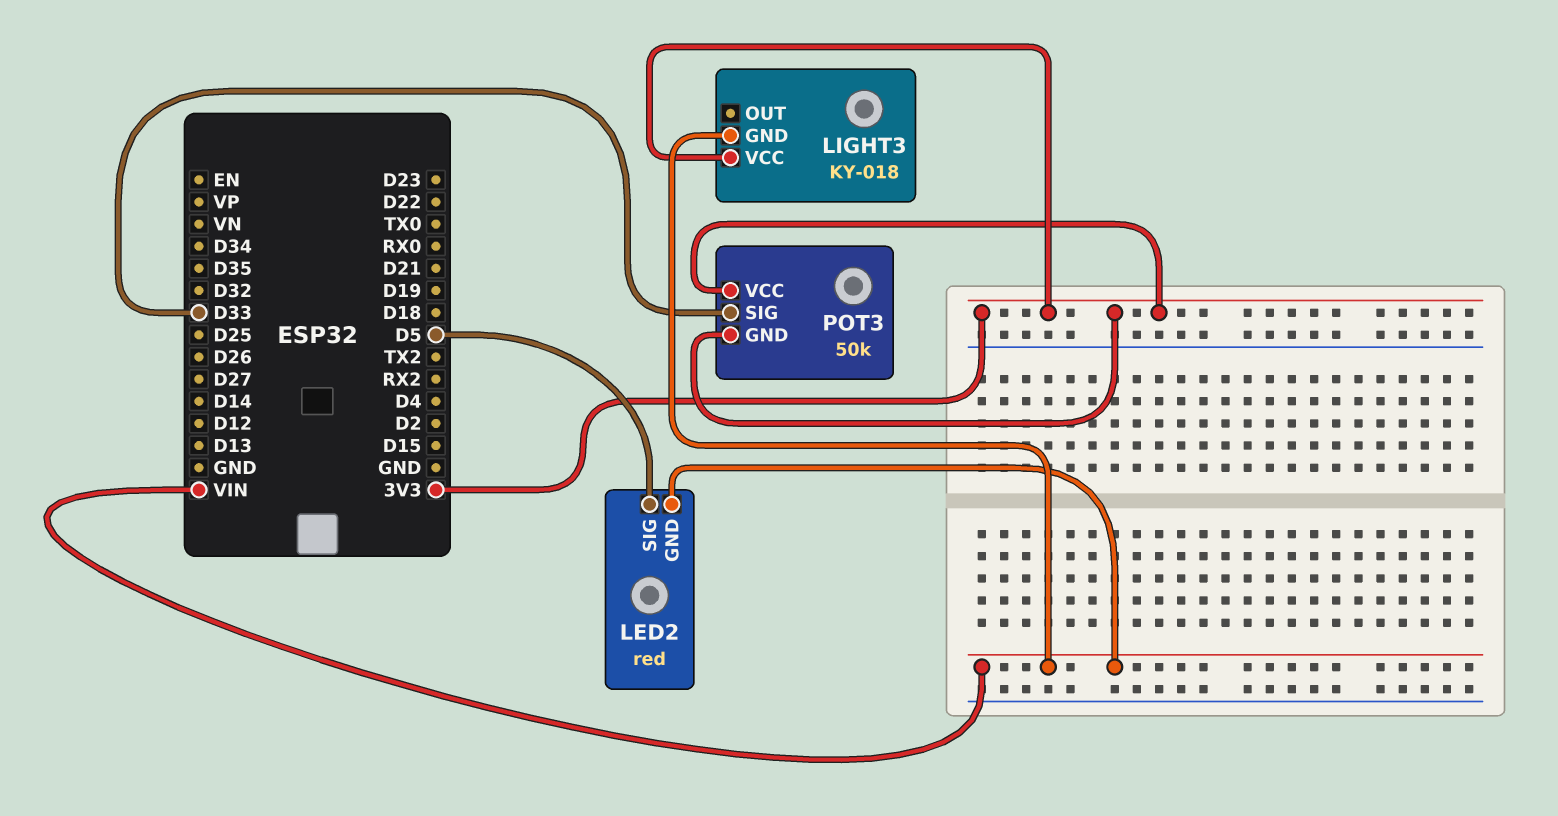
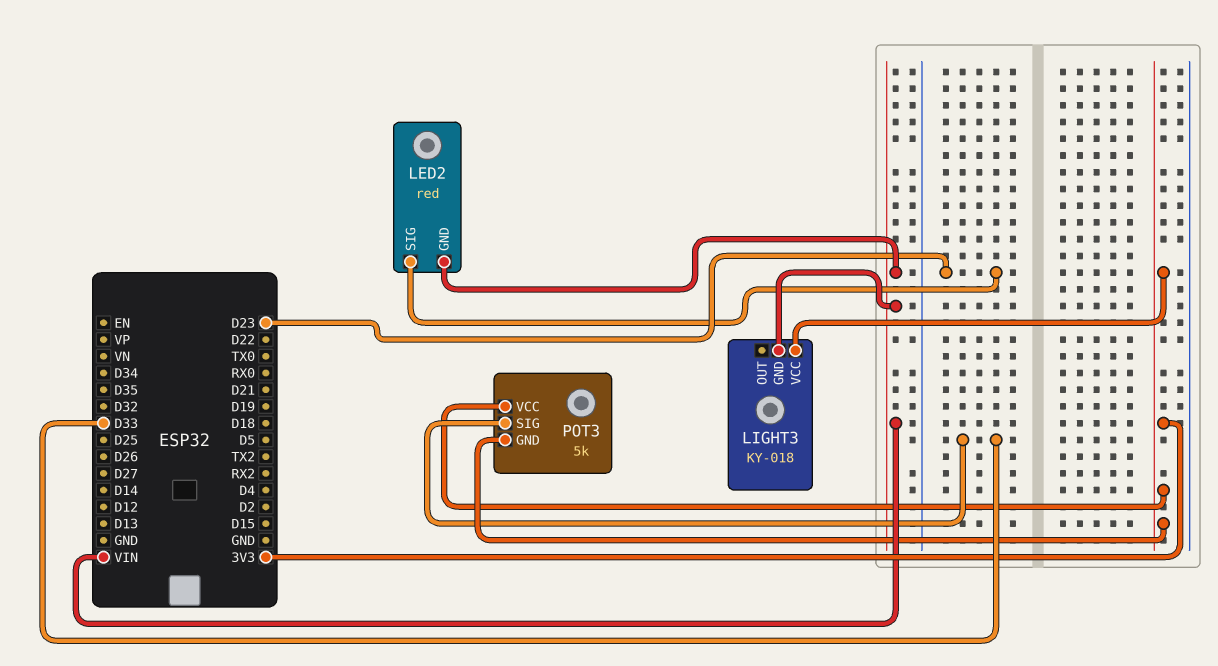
LED2 pin SIG: D5 -> D23
POT3: 50k -> 5k

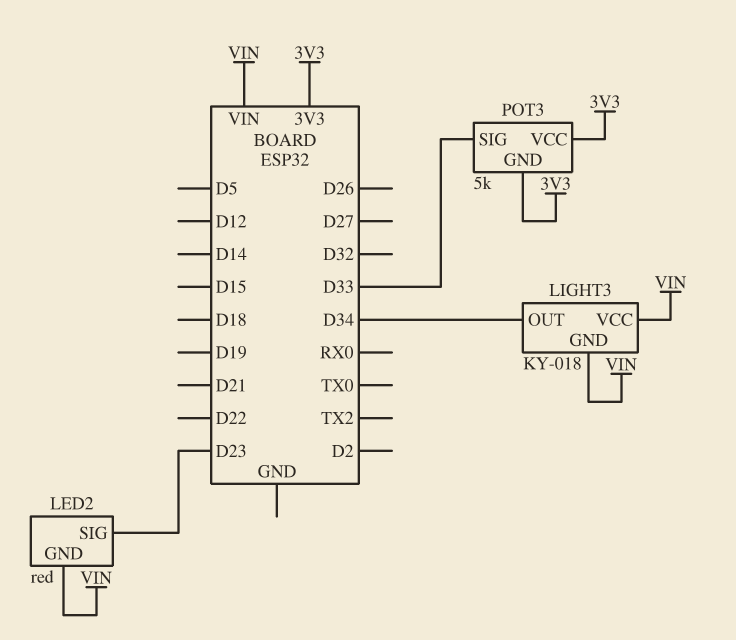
LIGHT3 pin OUT: none -> D34
LIGHT3 pin VCC: 3V3 -> VIN

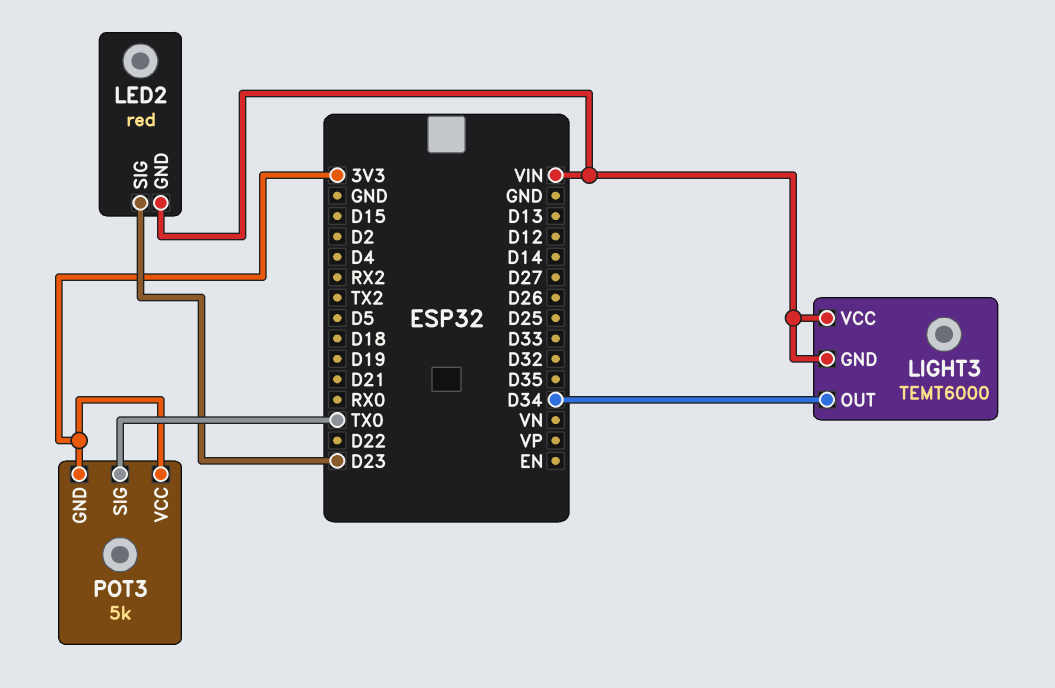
LIGHT3: KY-018 -> TEMT6000
POT3 pin SIG: D33 -> TX0

